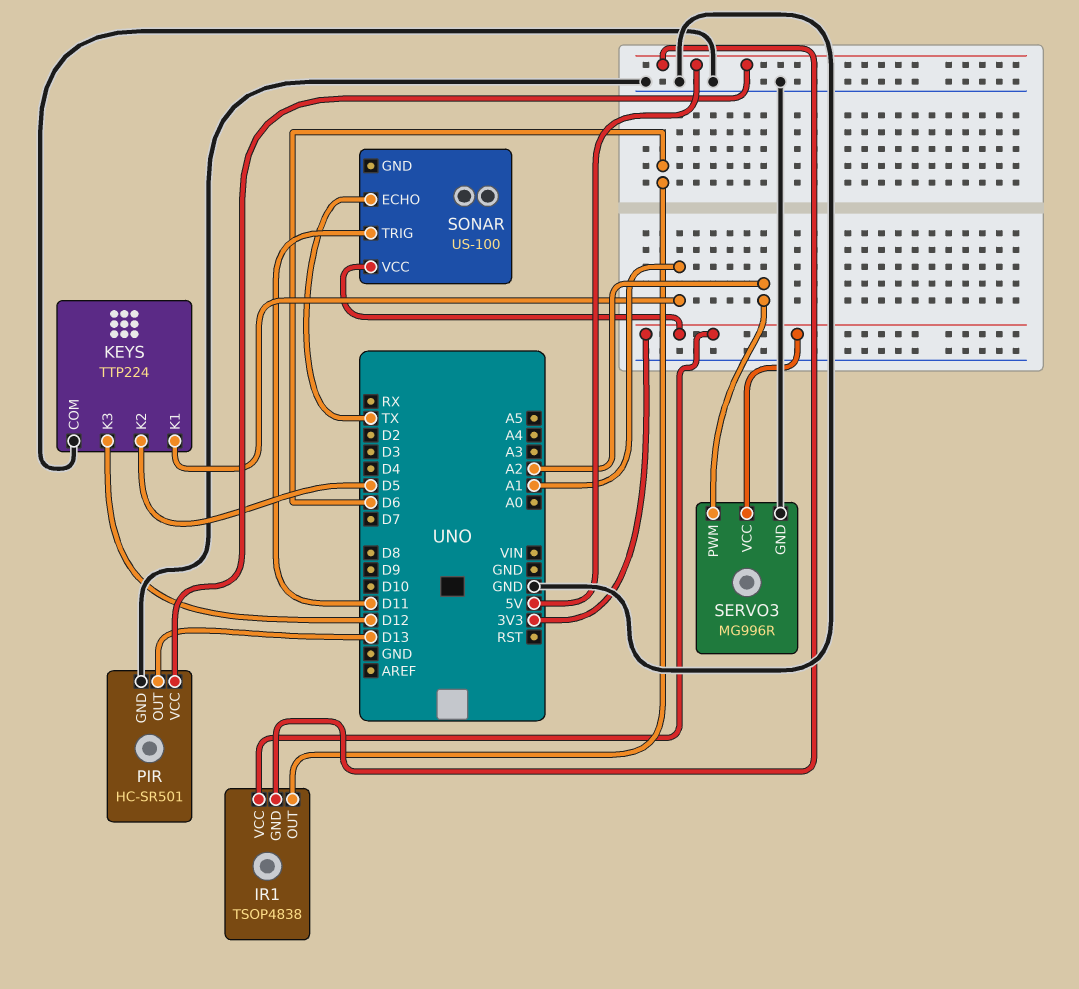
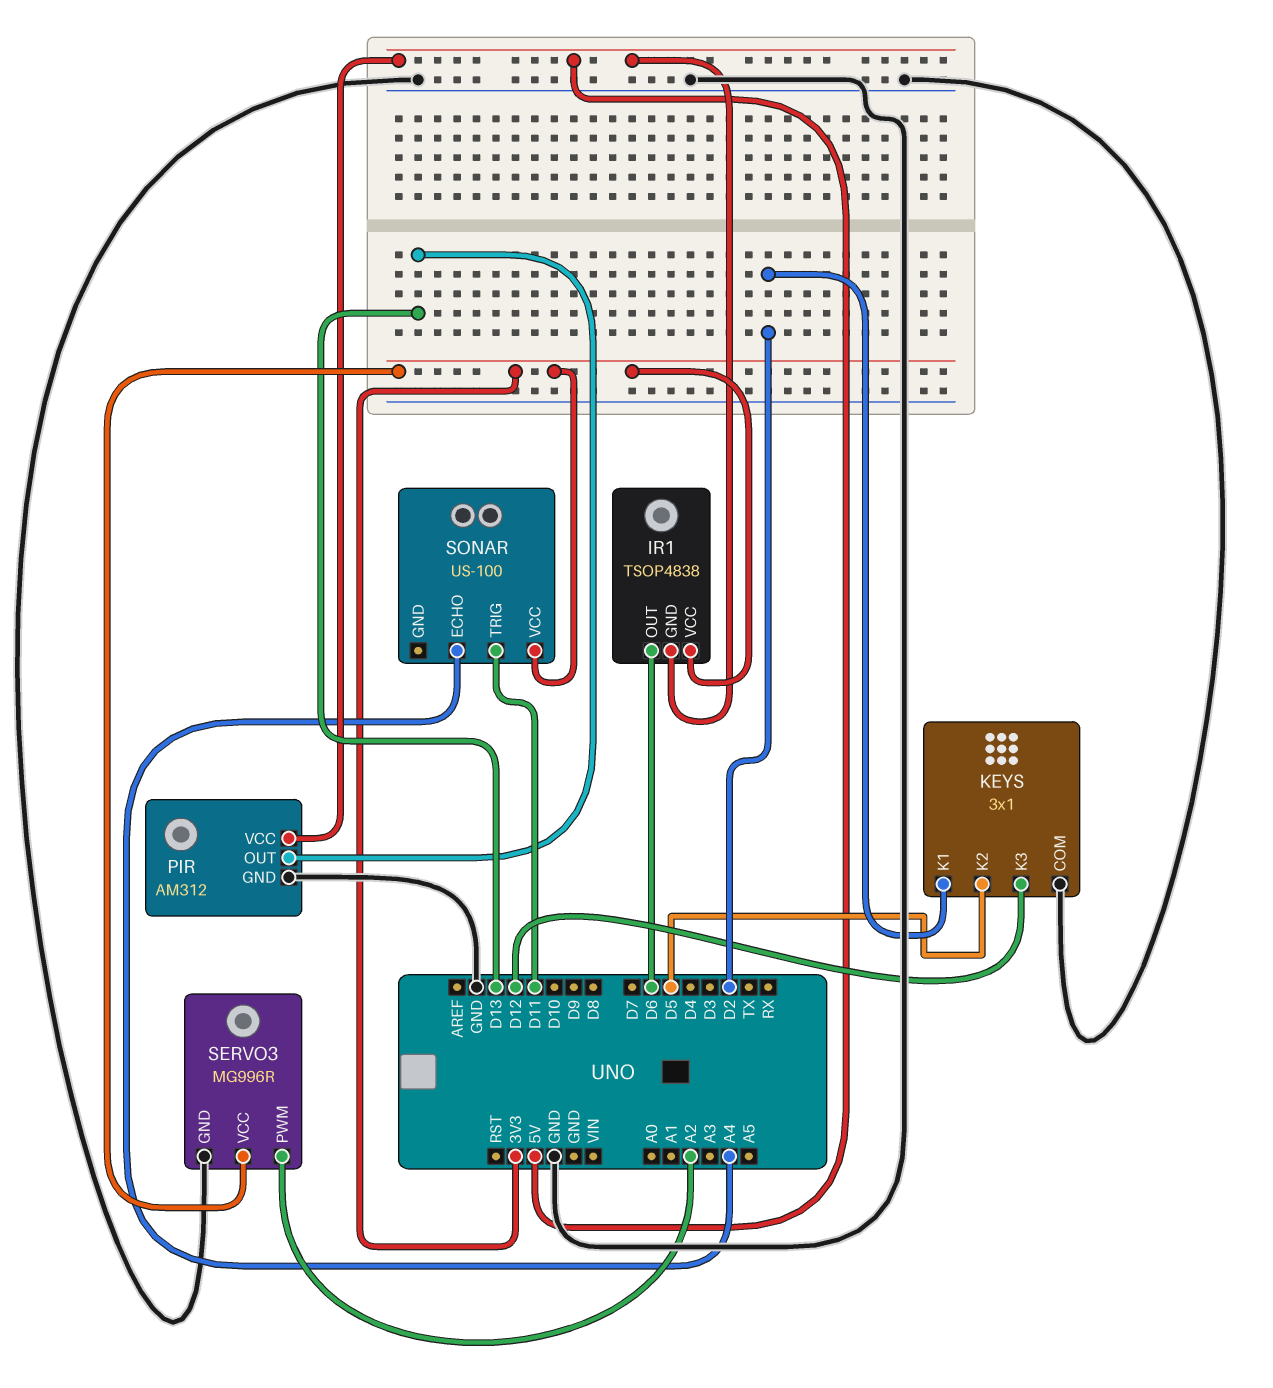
KEYS: TTP224 -> 3x1
KEYS pin K1: A1 -> D2
PIR: HC-SR501 -> AM312
SONAR pin ECHO: TX -> A4

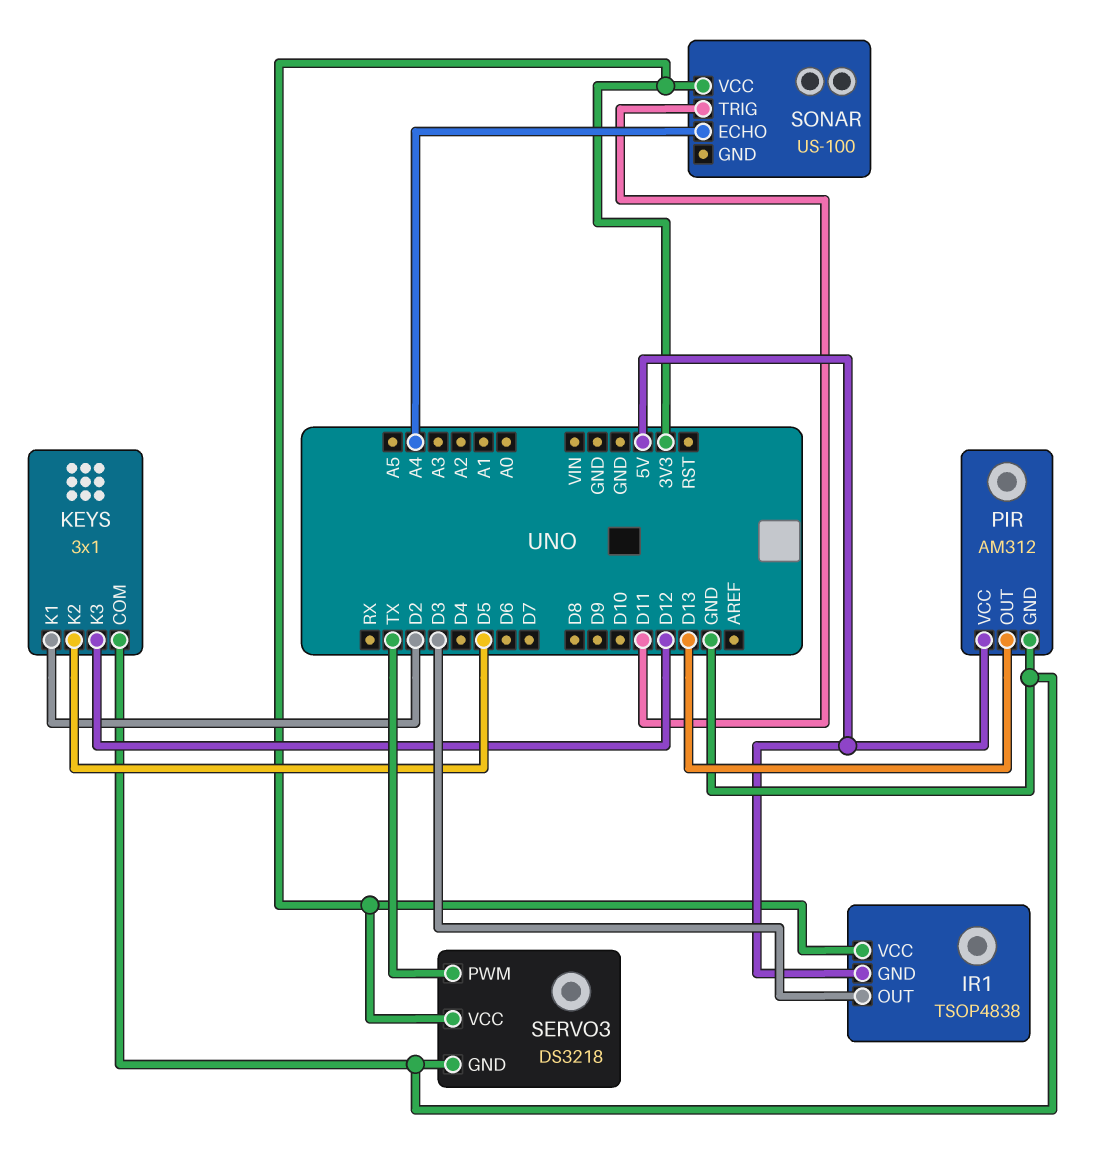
IR1 pin OUT: D6 -> D3
SERVO3: MG996R -> DS3218
SERVO3 pin PWM: A2 -> TX

